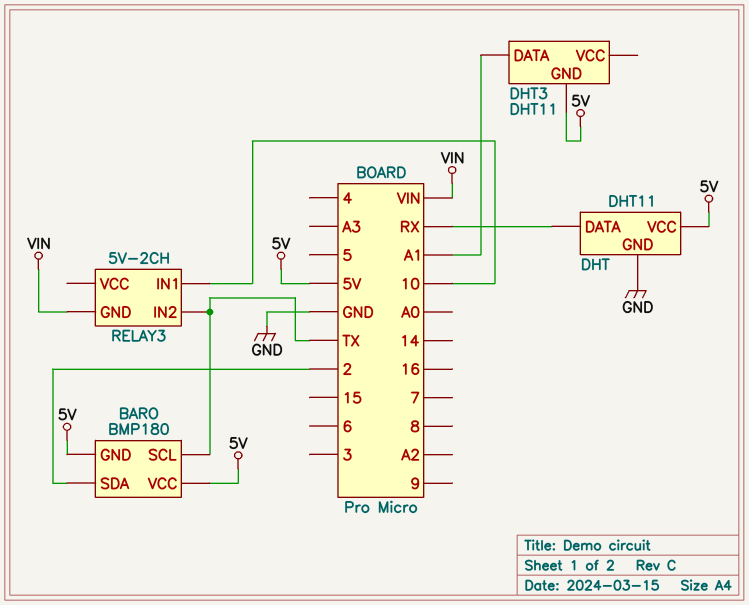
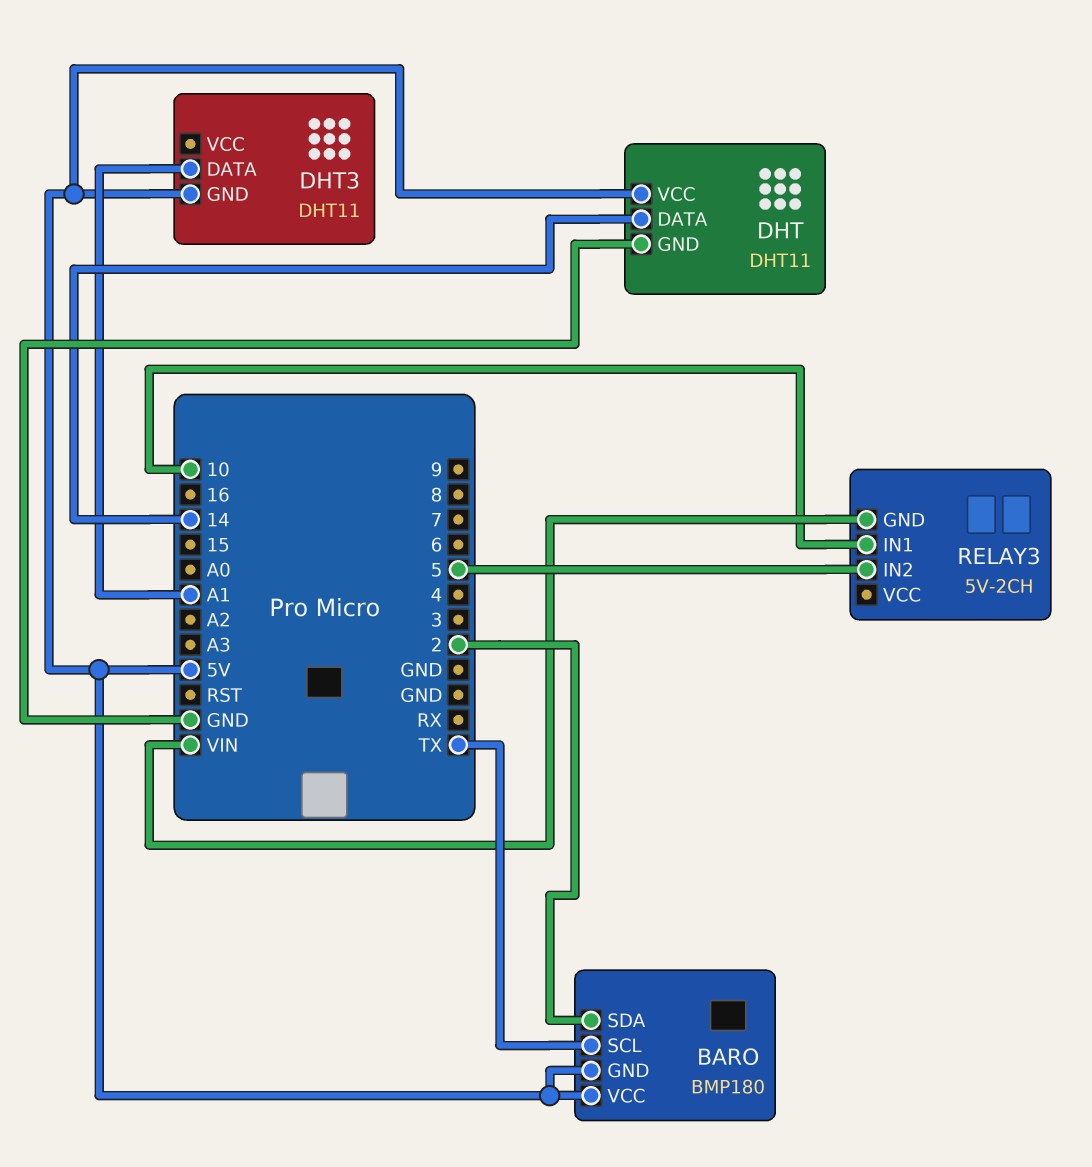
DHT pin DATA: RX -> 14
RELAY3 pin IN2: TX -> 5

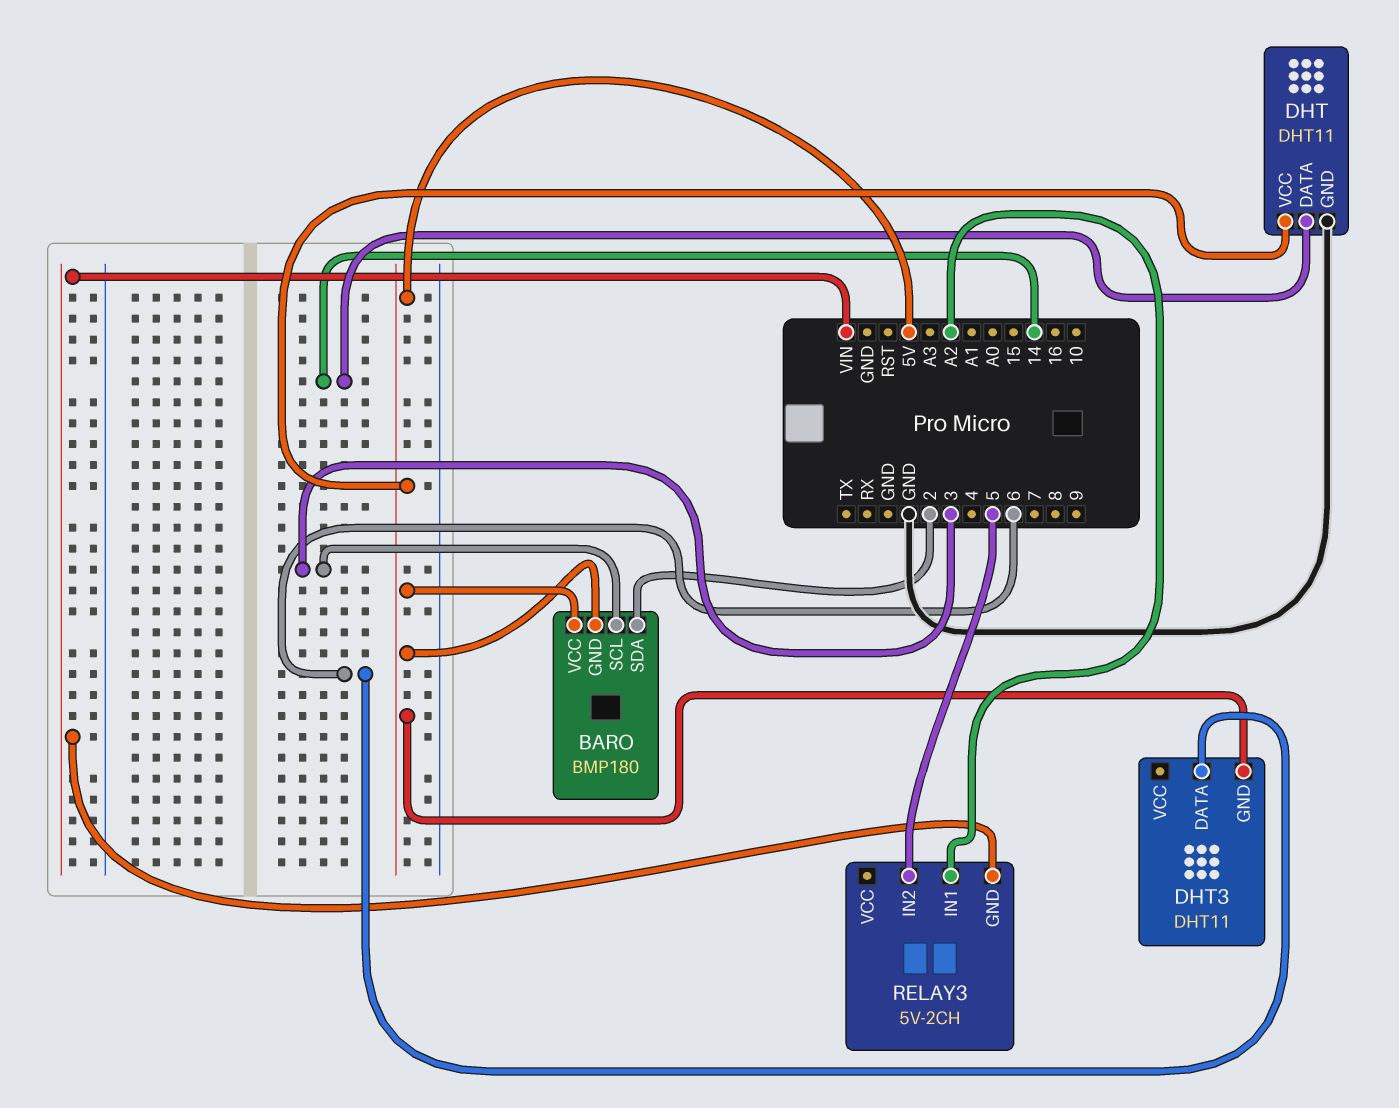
BARO pin SCL: TX -> 3
DHT3 pin DATA: A1 -> 6
RELAY3 pin IN1: 10 -> A2

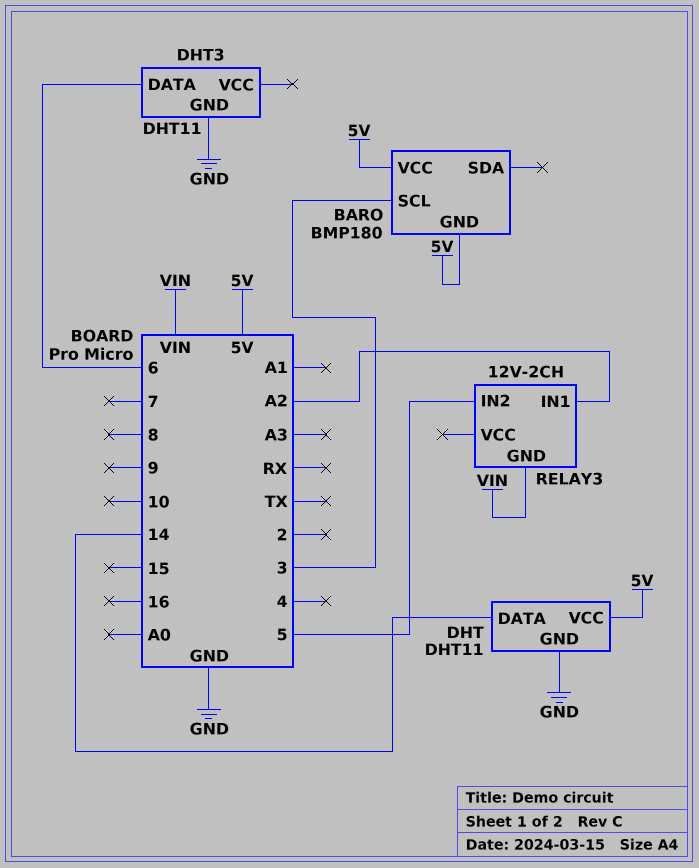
BARO pin SDA: 2 -> none
DHT3 pin GND: 5V -> GND
RELAY3: 5V-2CH -> 12V-2CH

